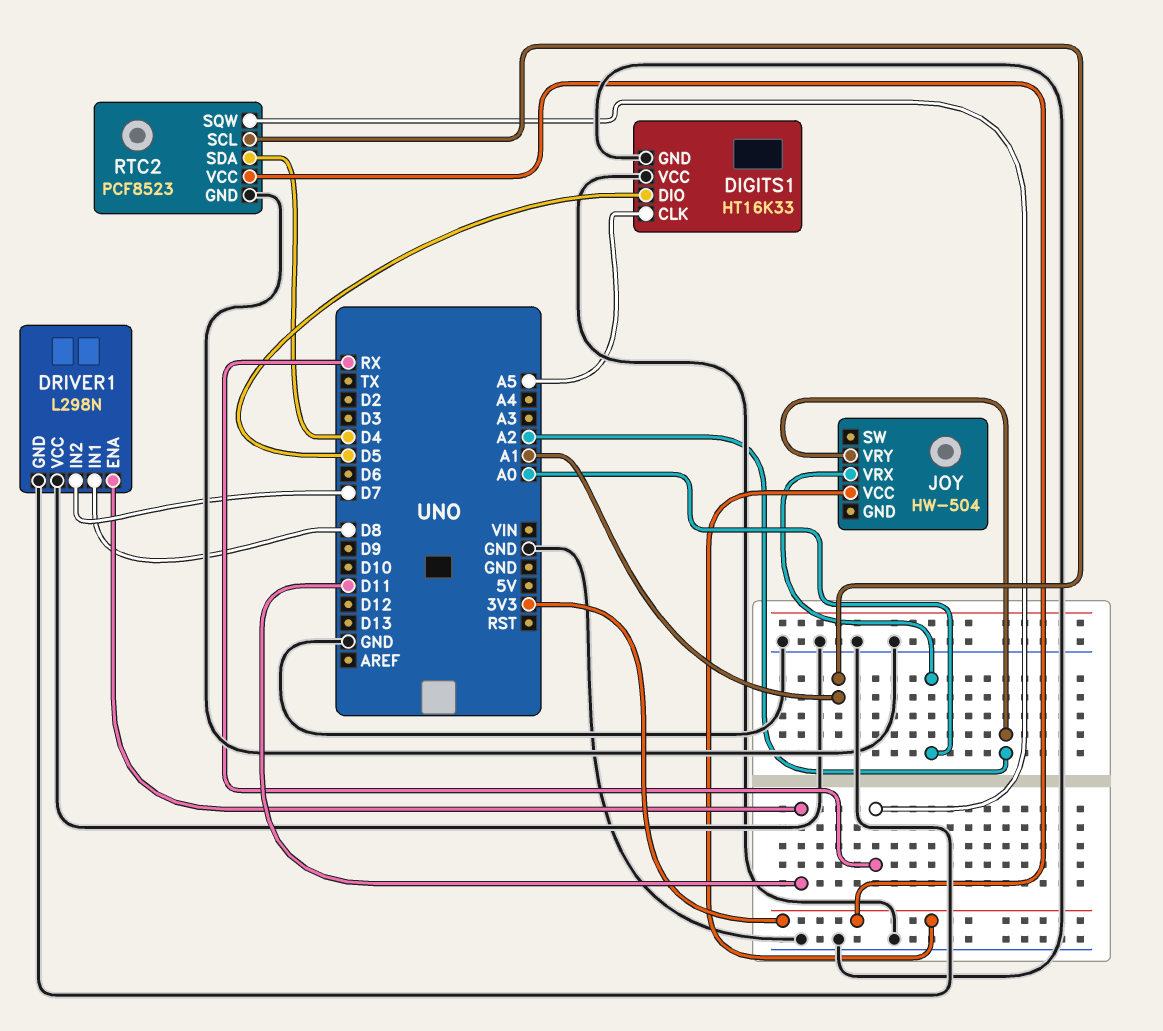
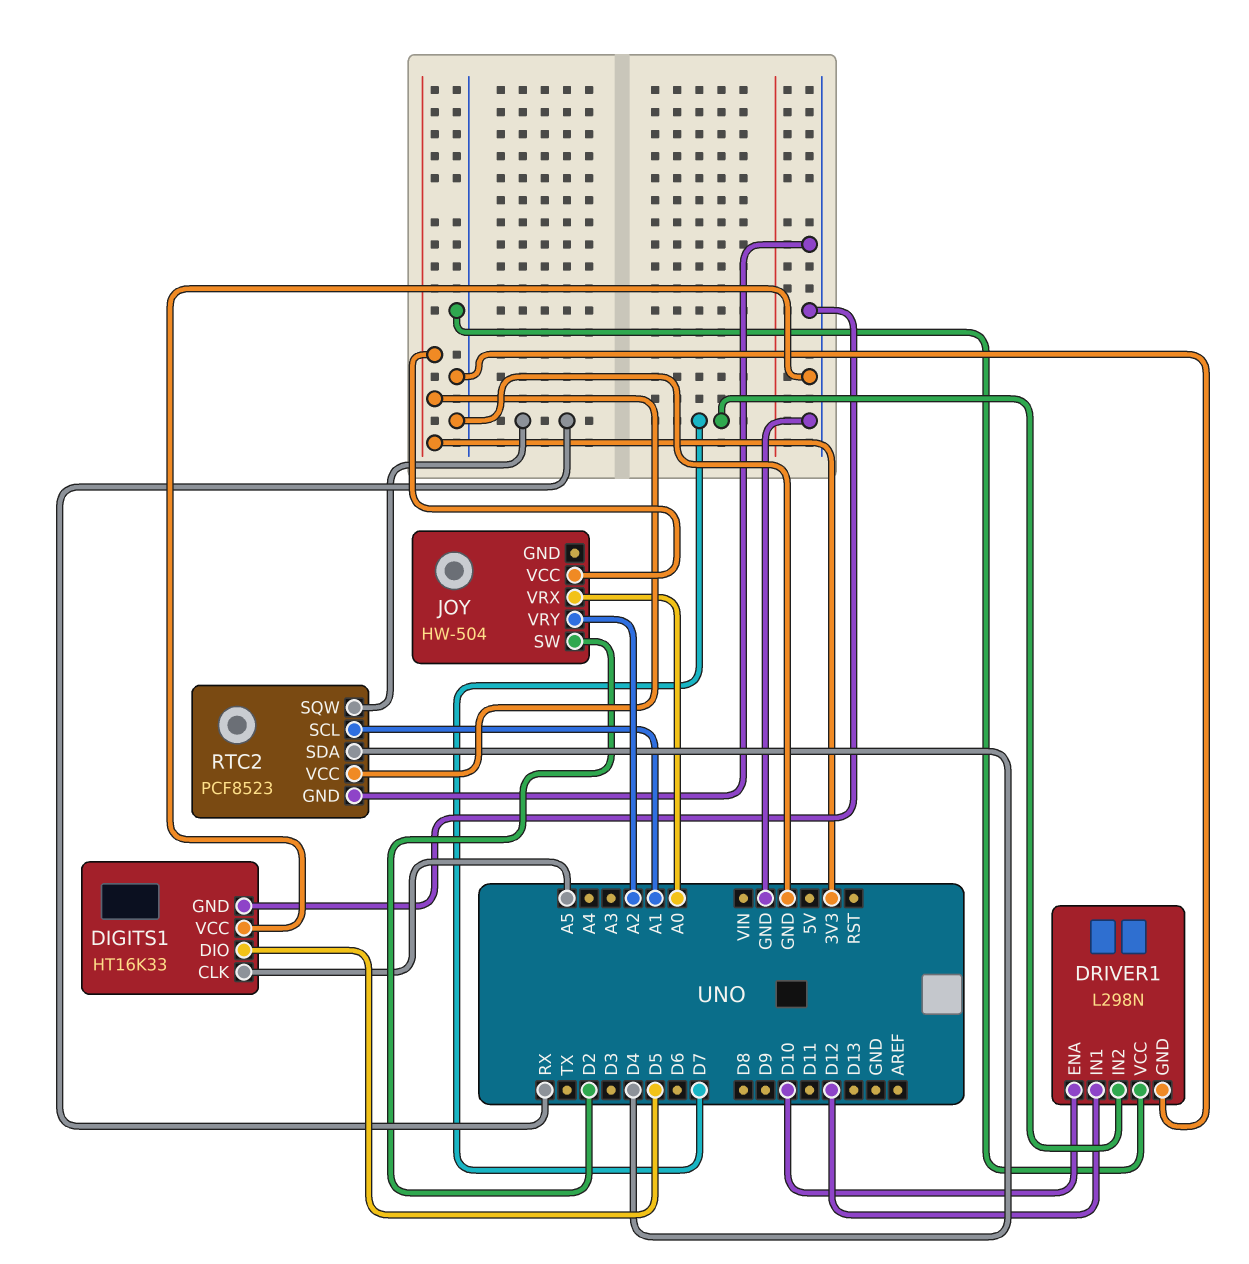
DRIVER1 pin ENA: D11 -> D10
DRIVER1 pin IN1: D8 -> D12
JOY pin SW: none -> D2

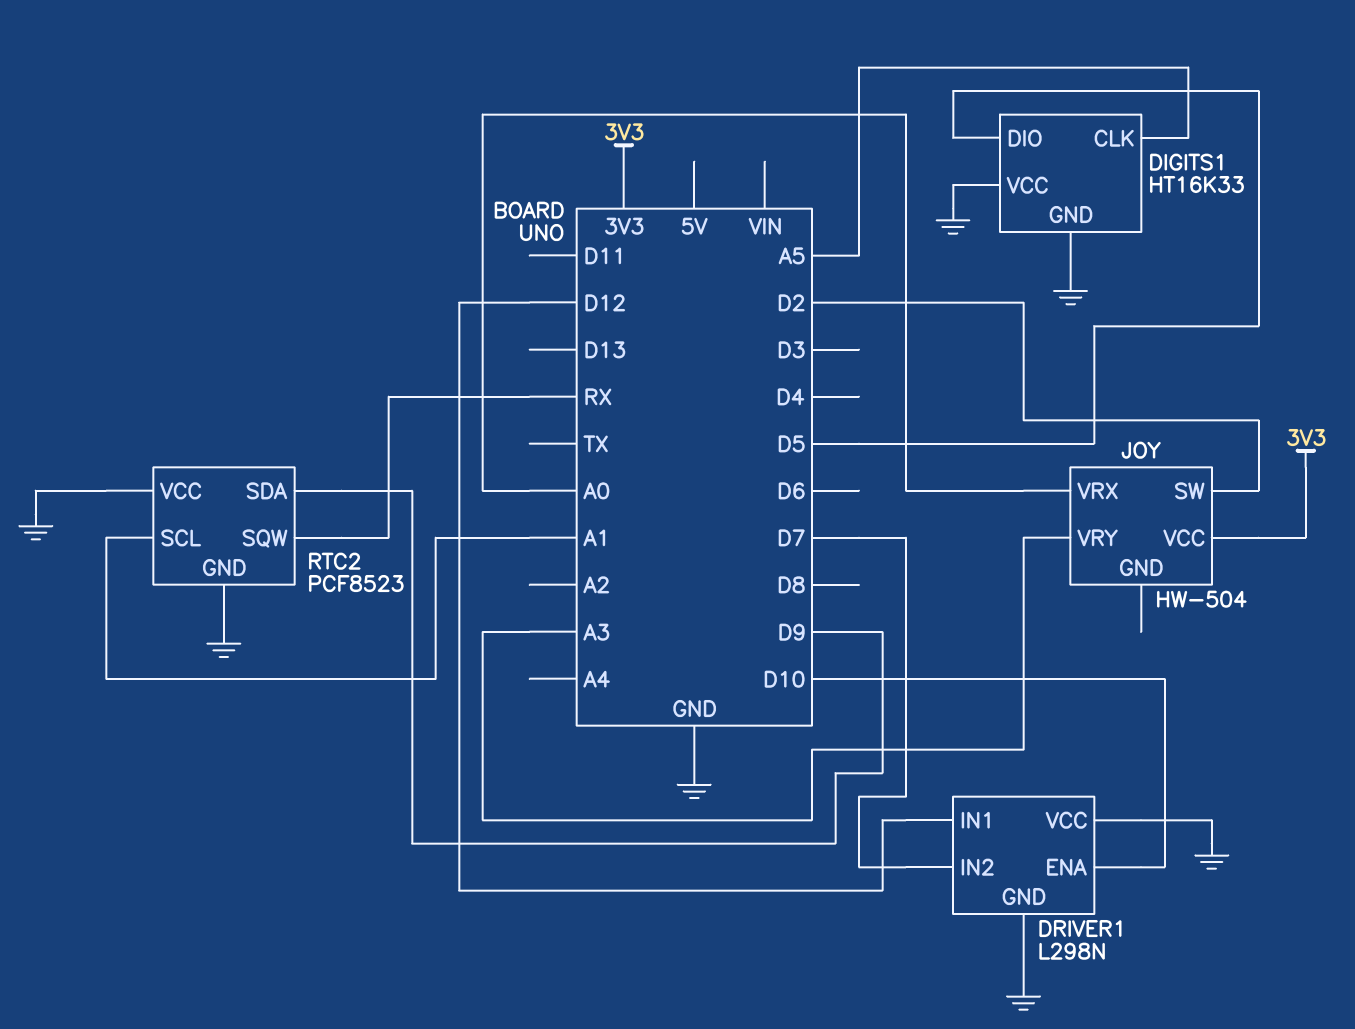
JOY pin VRY: A2 -> A3
RTC2 pin SDA: D4 -> D9
RTC2 pin VCC: 3V3 -> GND

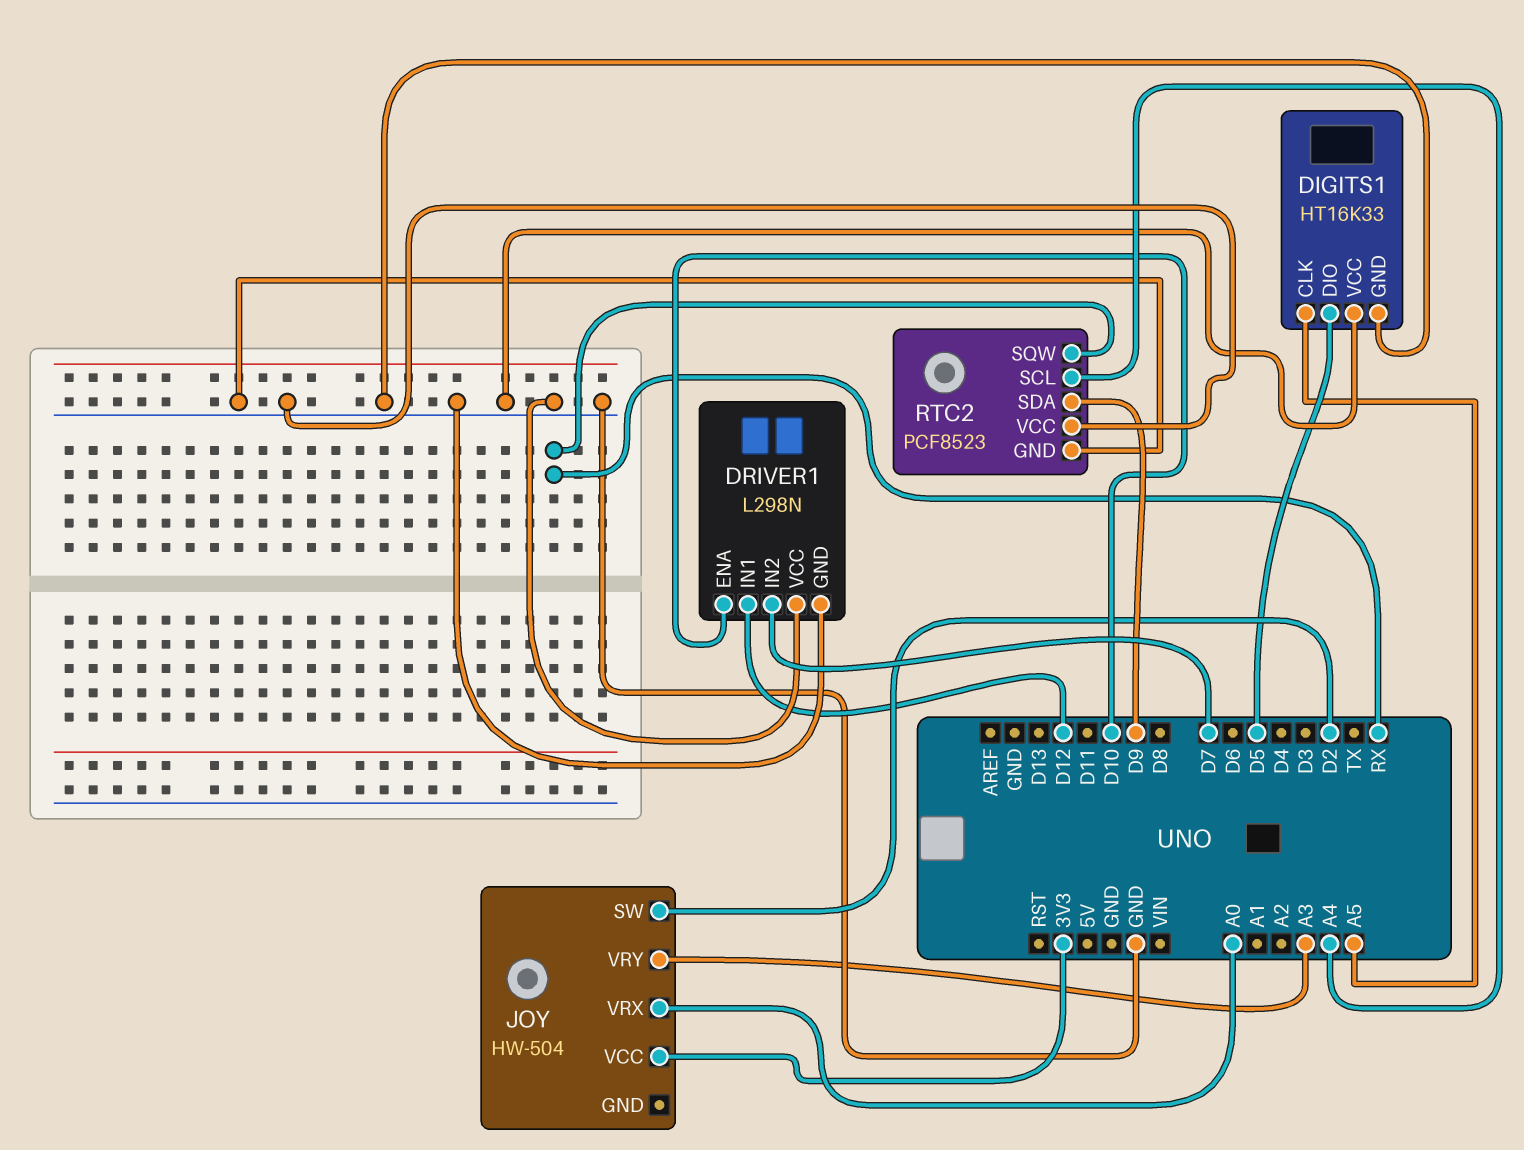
RTC2 pin SCL: A1 -> A4

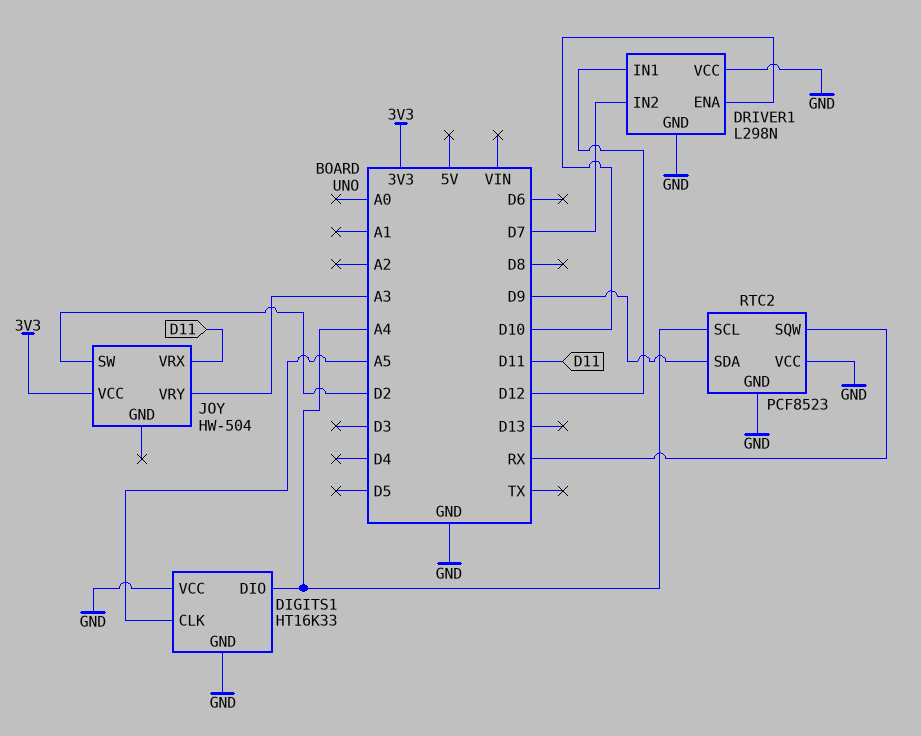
DIGITS1 pin DIO: D5 -> A4
JOY pin VRX: A0 -> D11

